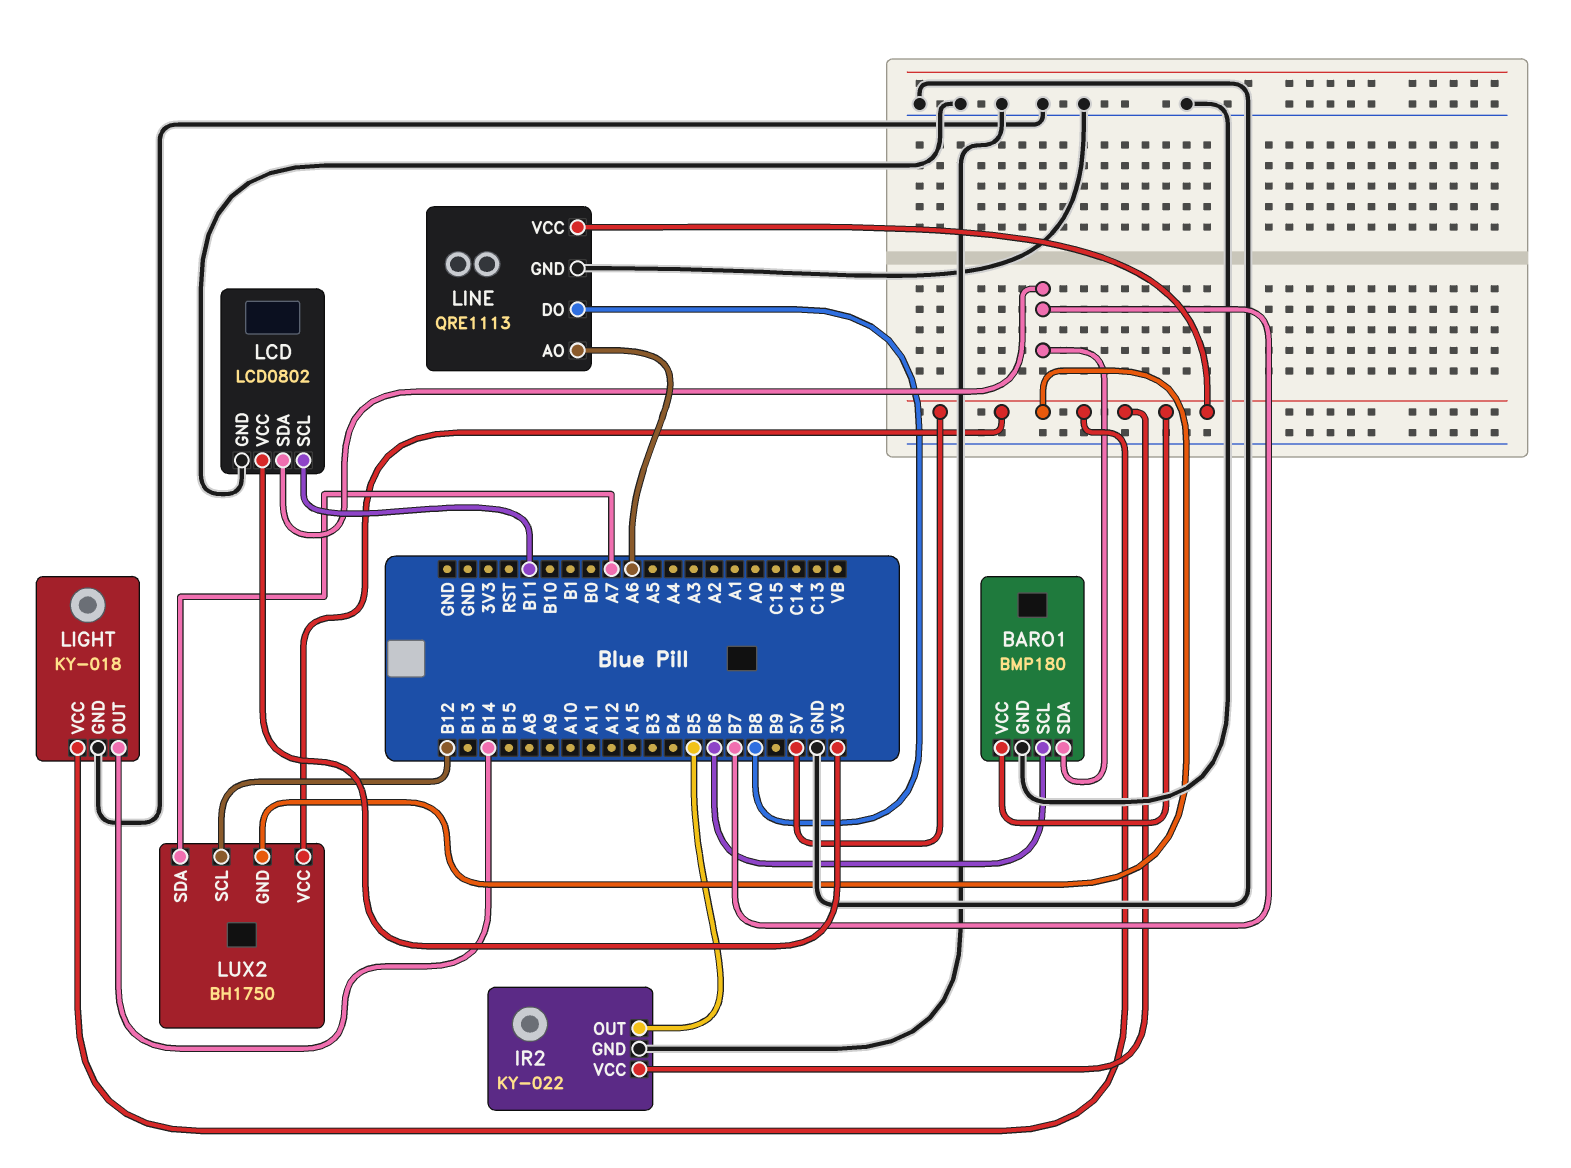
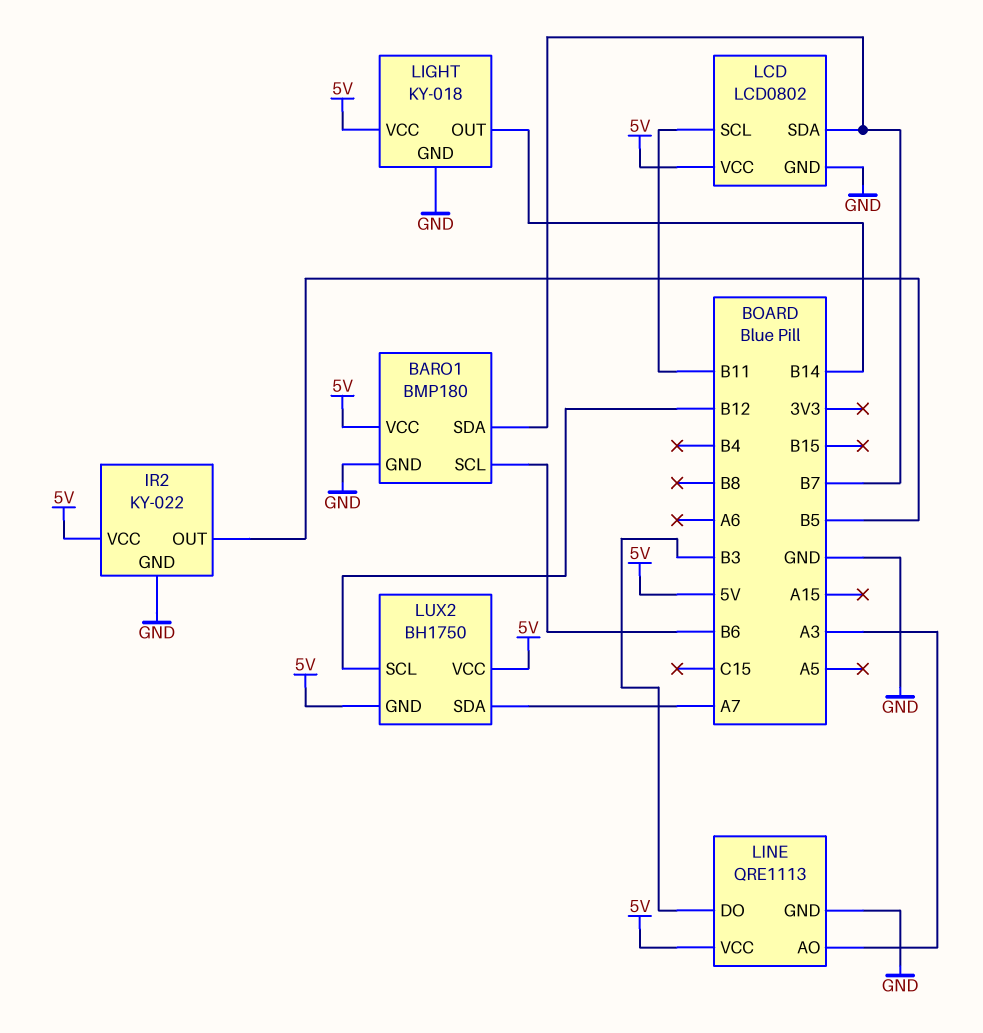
LCD pin VCC: 3V3 -> 5V
LINE pin AO: A6 -> A3
LINE pin DO: B8 -> B3

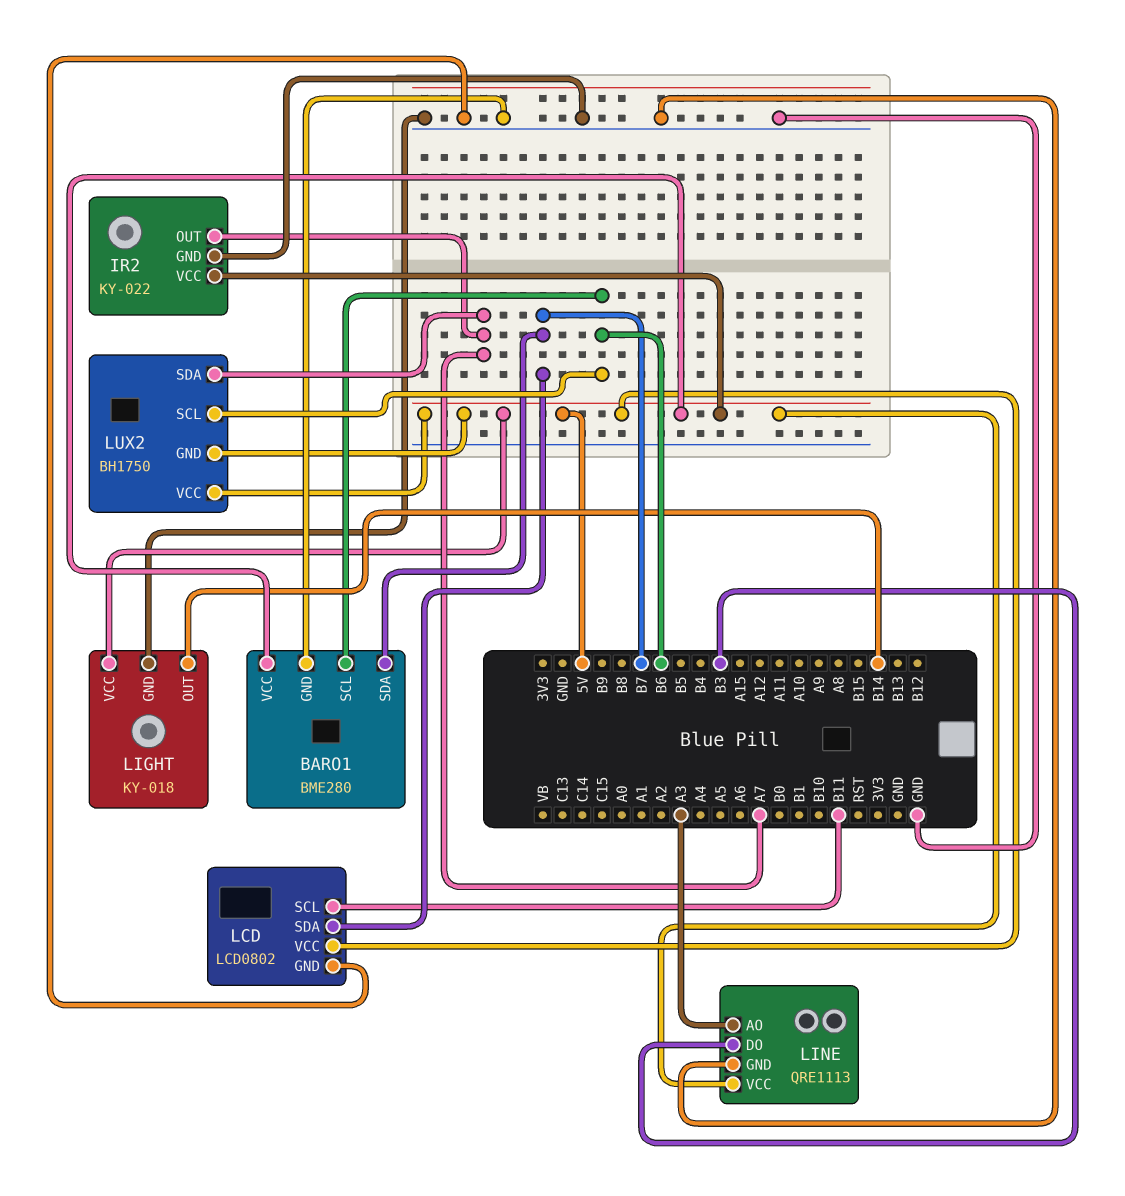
BARO1: BMP180 -> BME280
IR2 pin OUT: B5 -> A7
LUX2 pin SCL: B12 -> B6

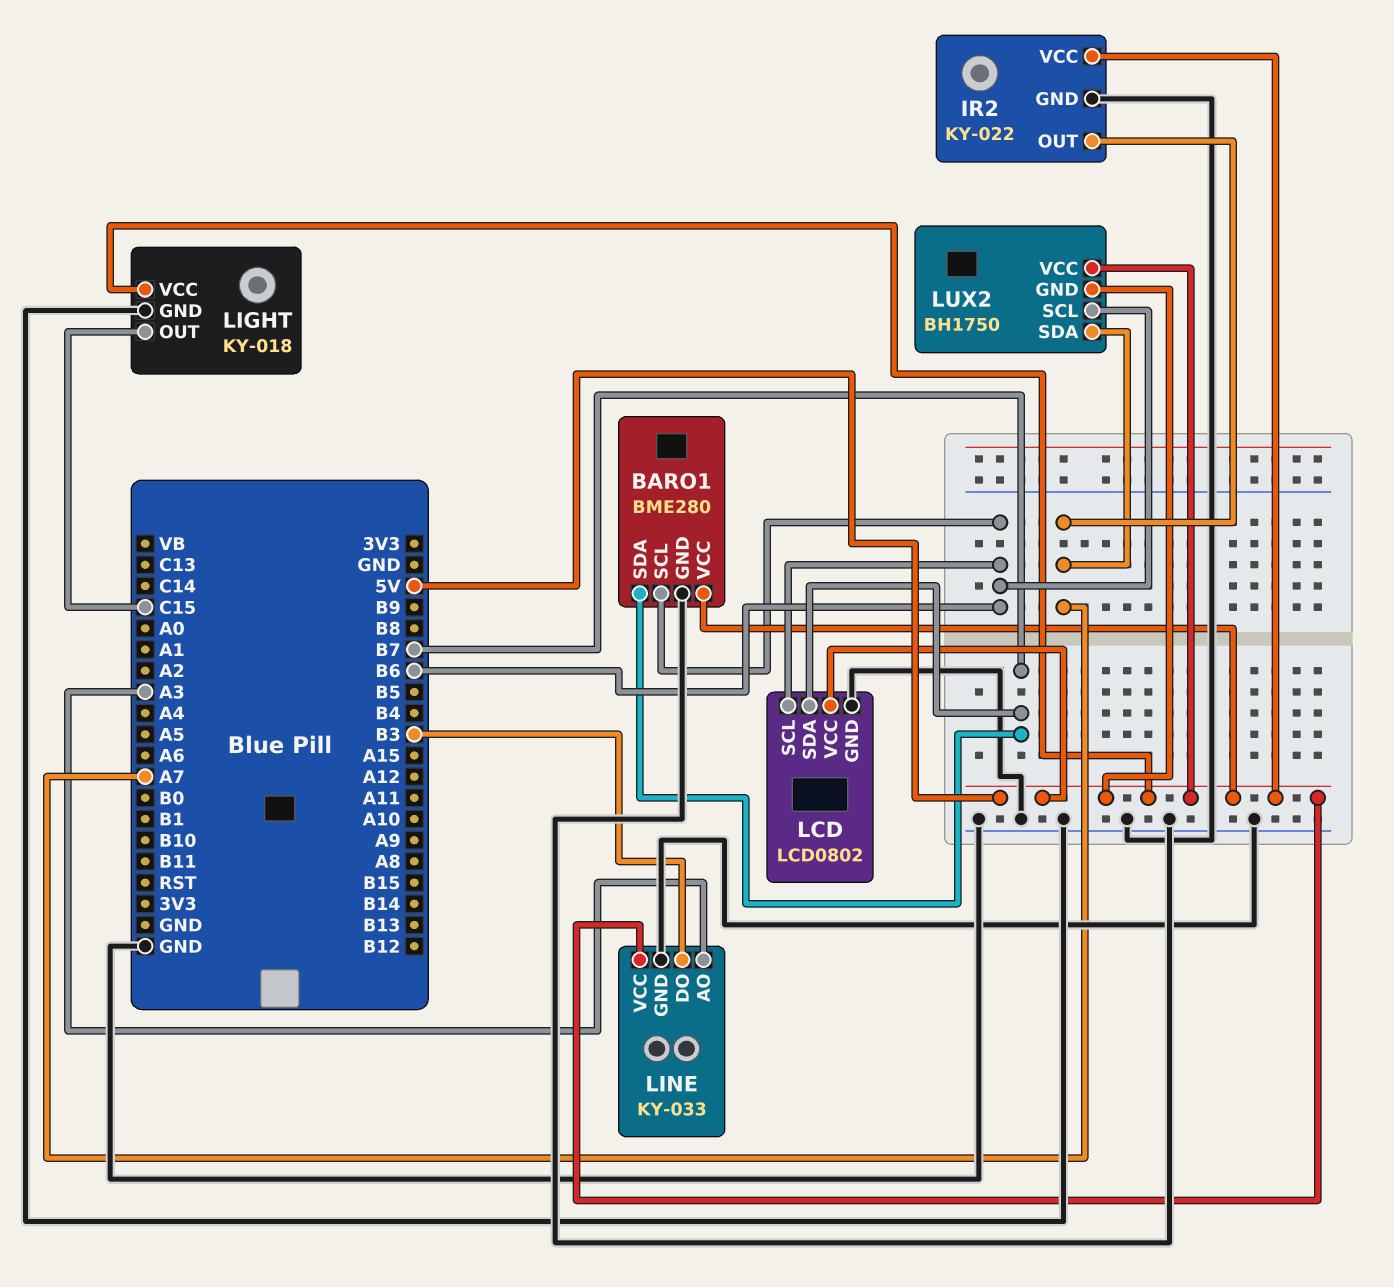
LCD pin SCL: B11 -> B6
LIGHT pin OUT: B14 -> C15
LINE: QRE1113 -> KY-033

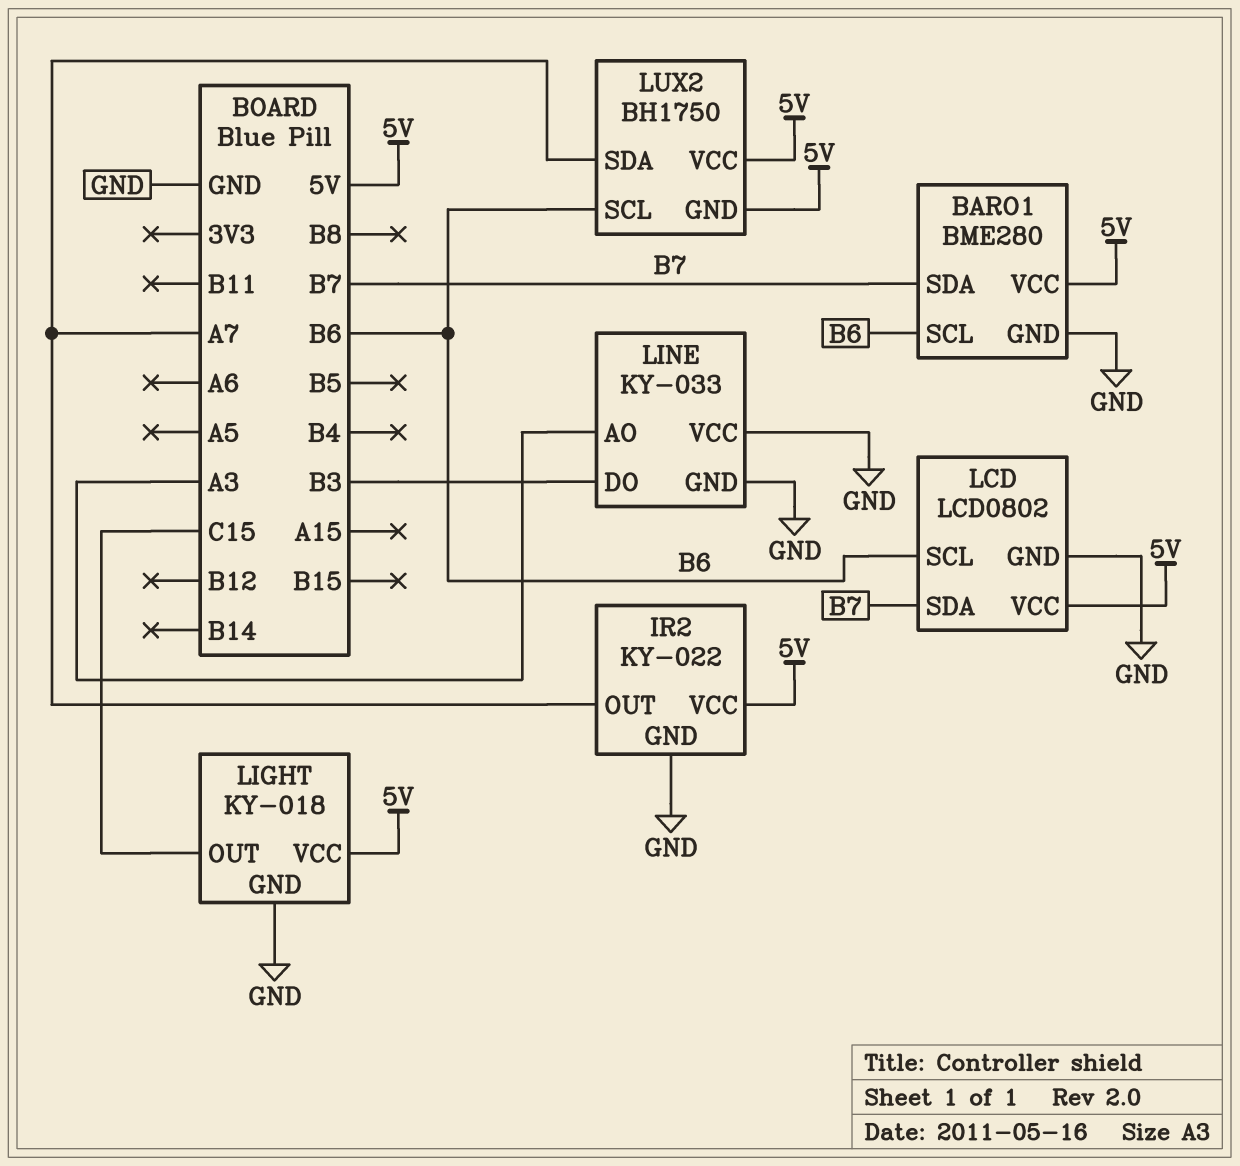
LINE pin VCC: 5V -> GND

